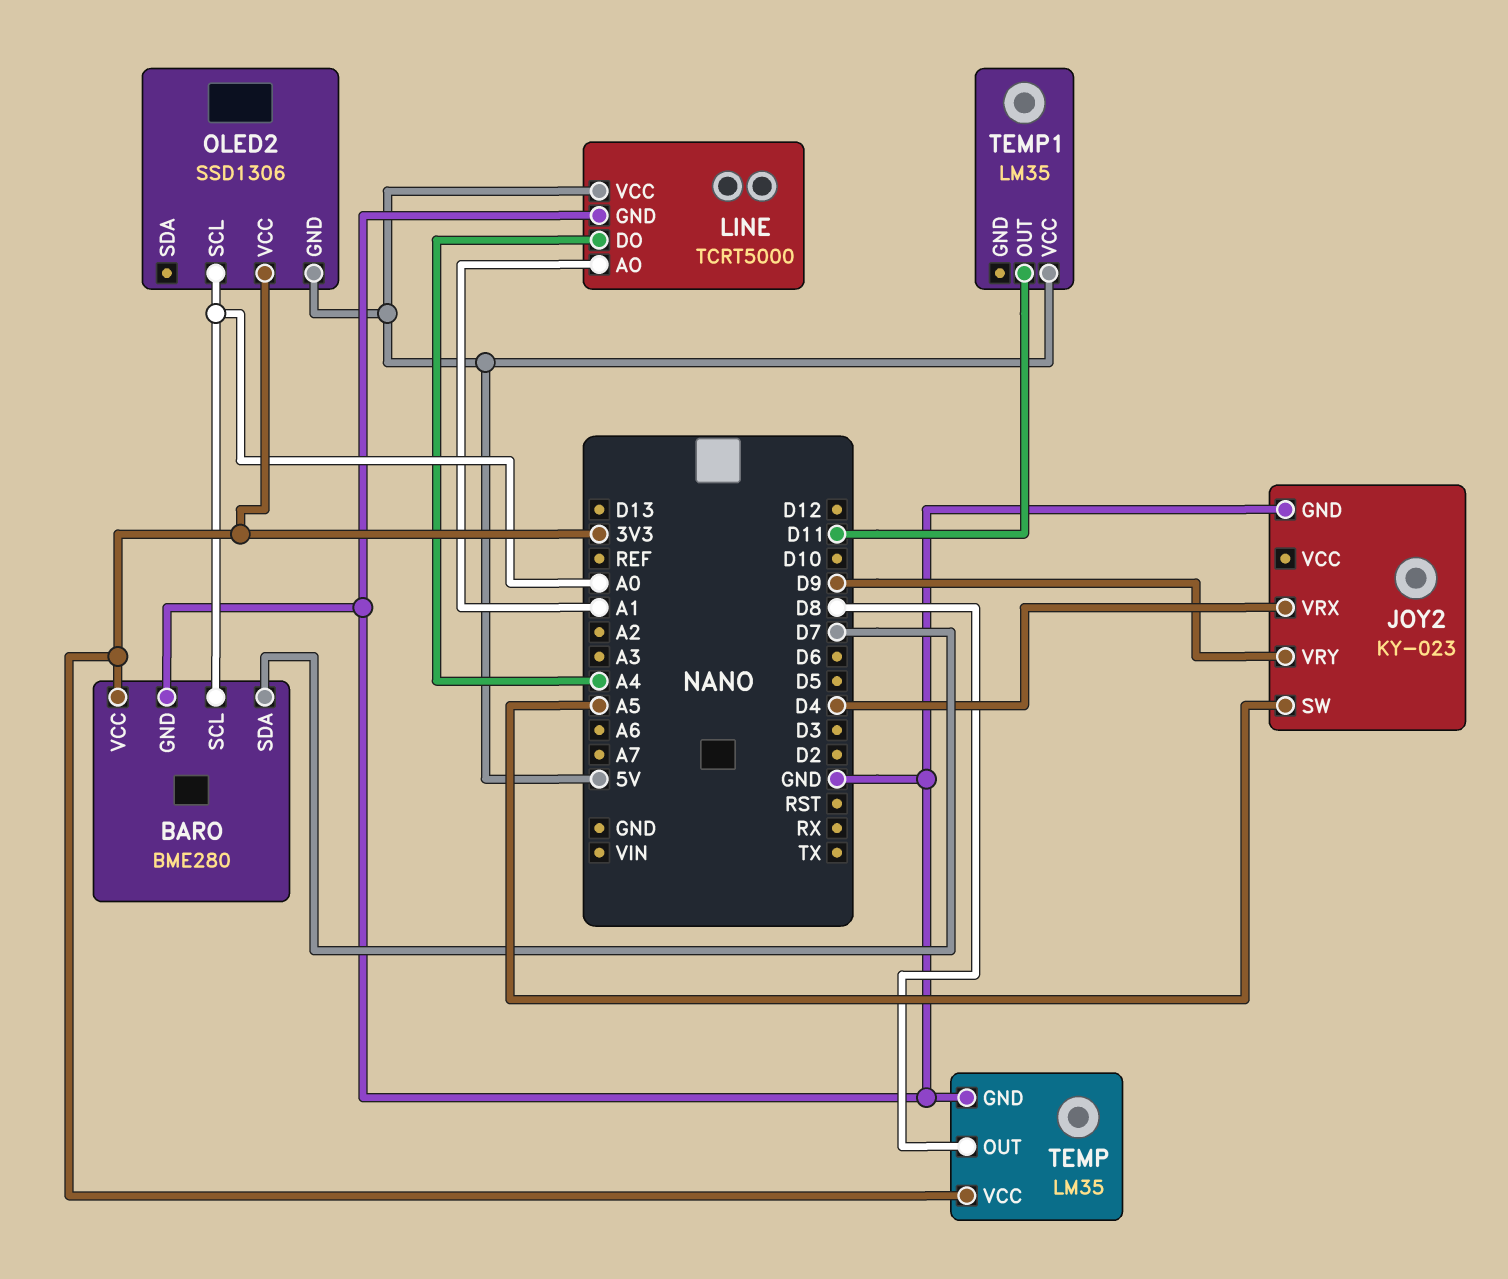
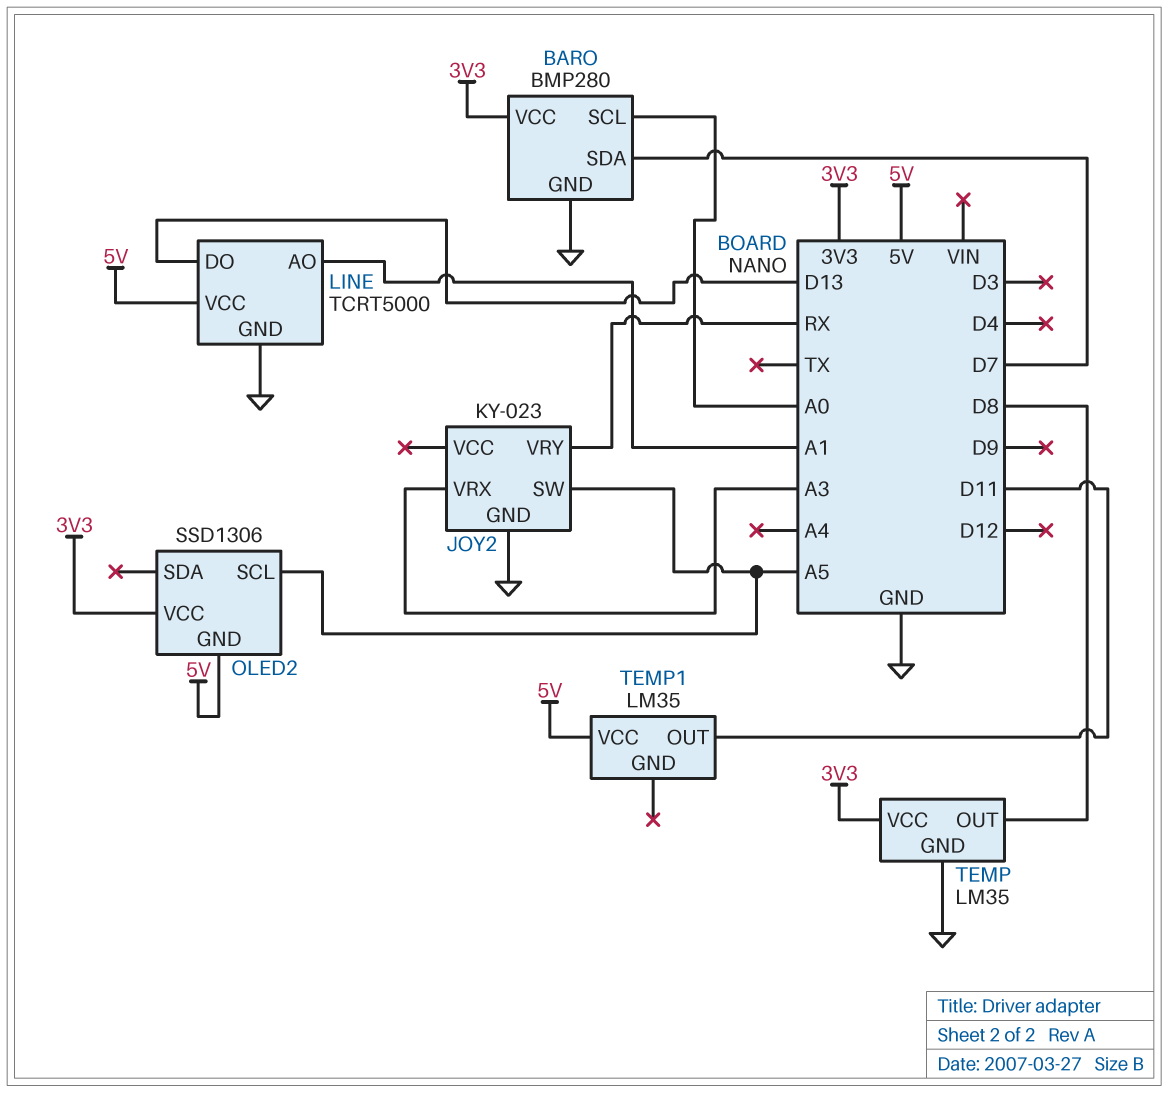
BARO: BME280 -> BMP280
JOY2 pin VRX: D4 -> A3
JOY2 pin VRY: D9 -> RX
LINE pin DO: A4 -> D13
OLED2 pin SCL: A0 -> A5

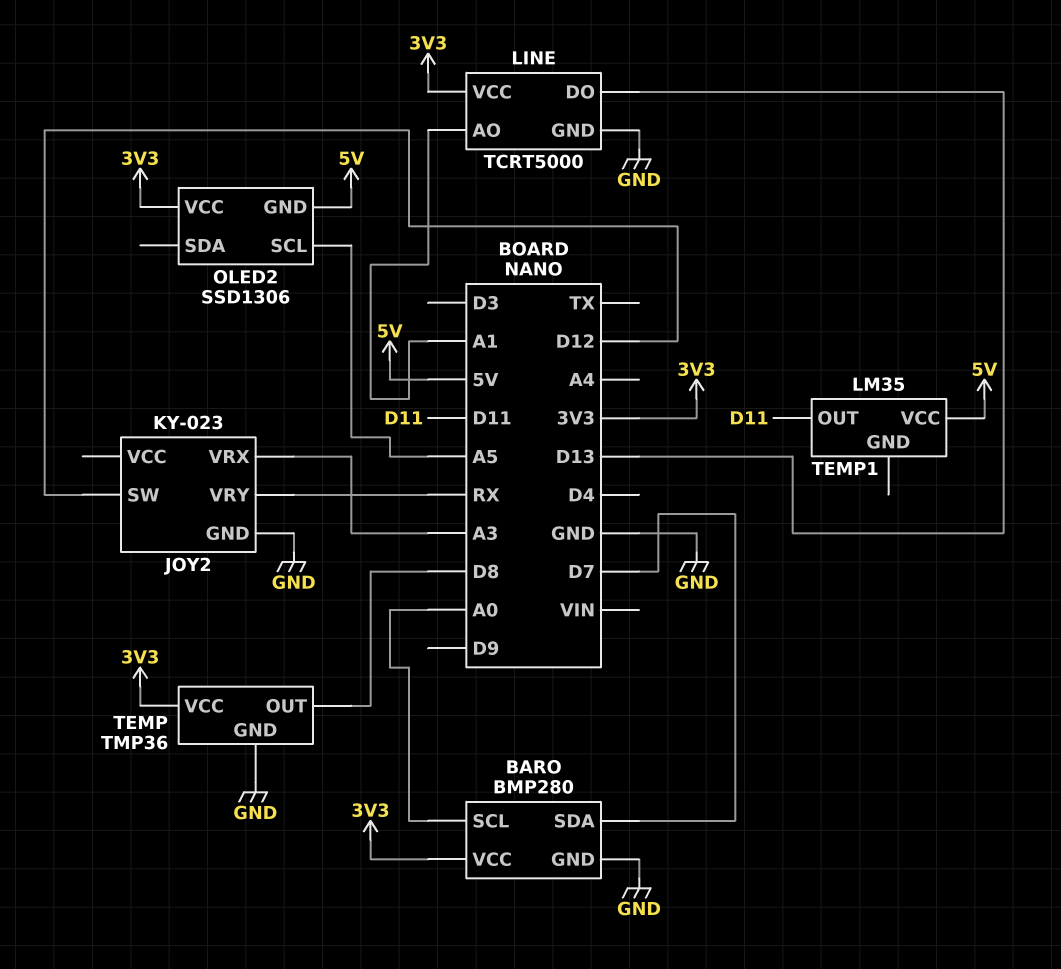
JOY2 pin SW: A5 -> D12
LINE pin VCC: 5V -> 3V3
TEMP: LM35 -> TMP36

